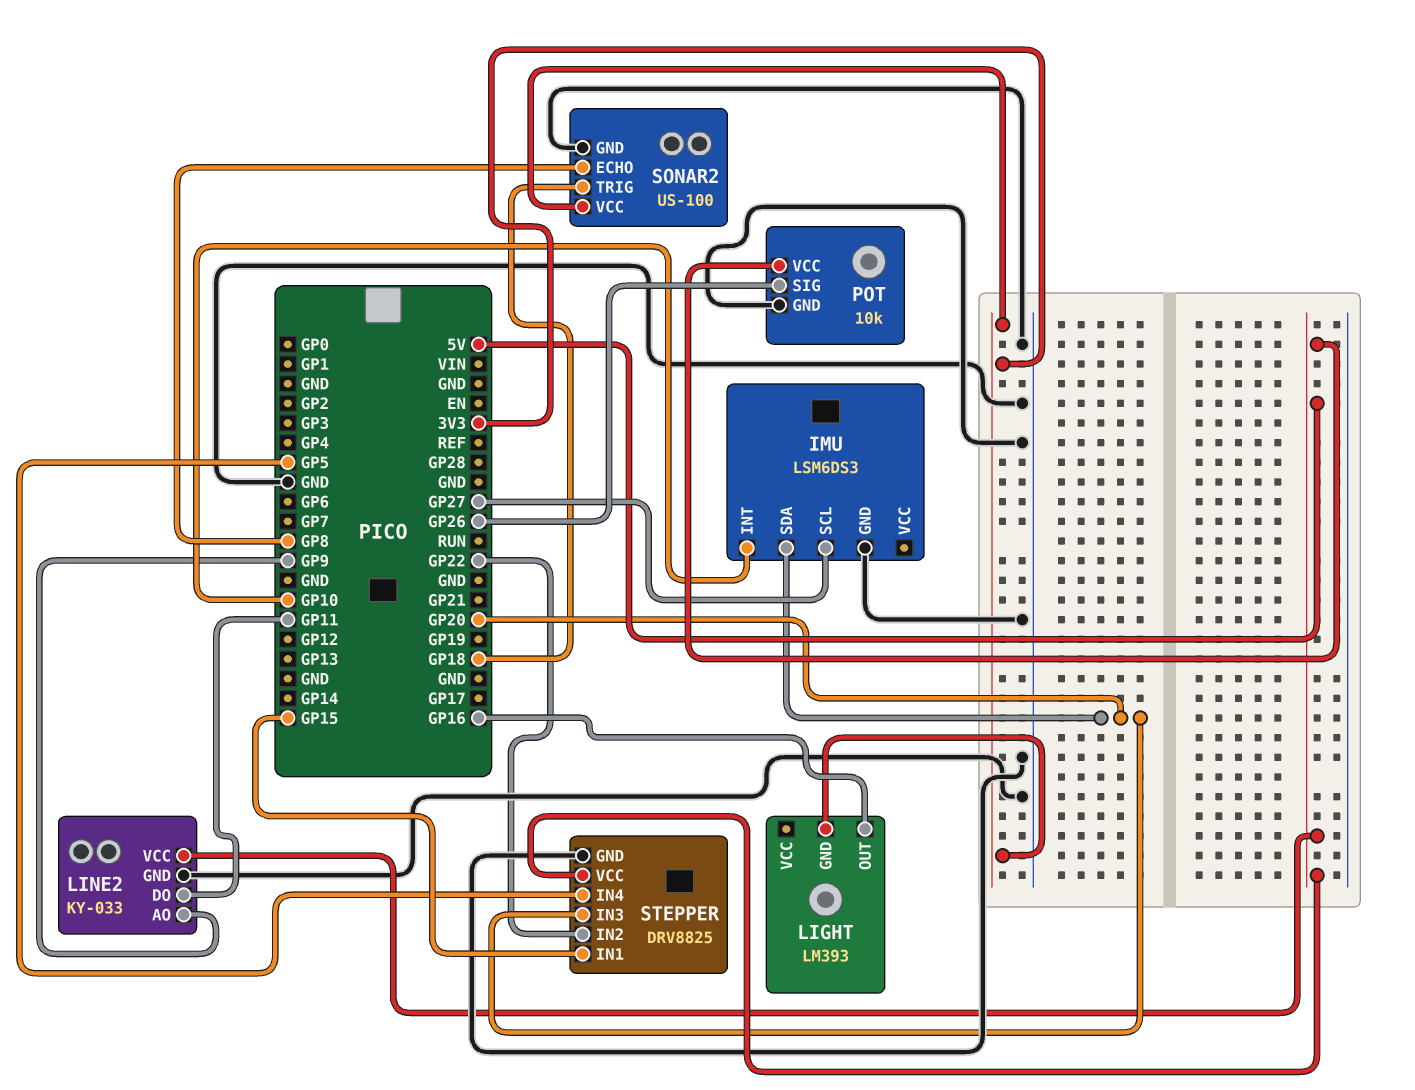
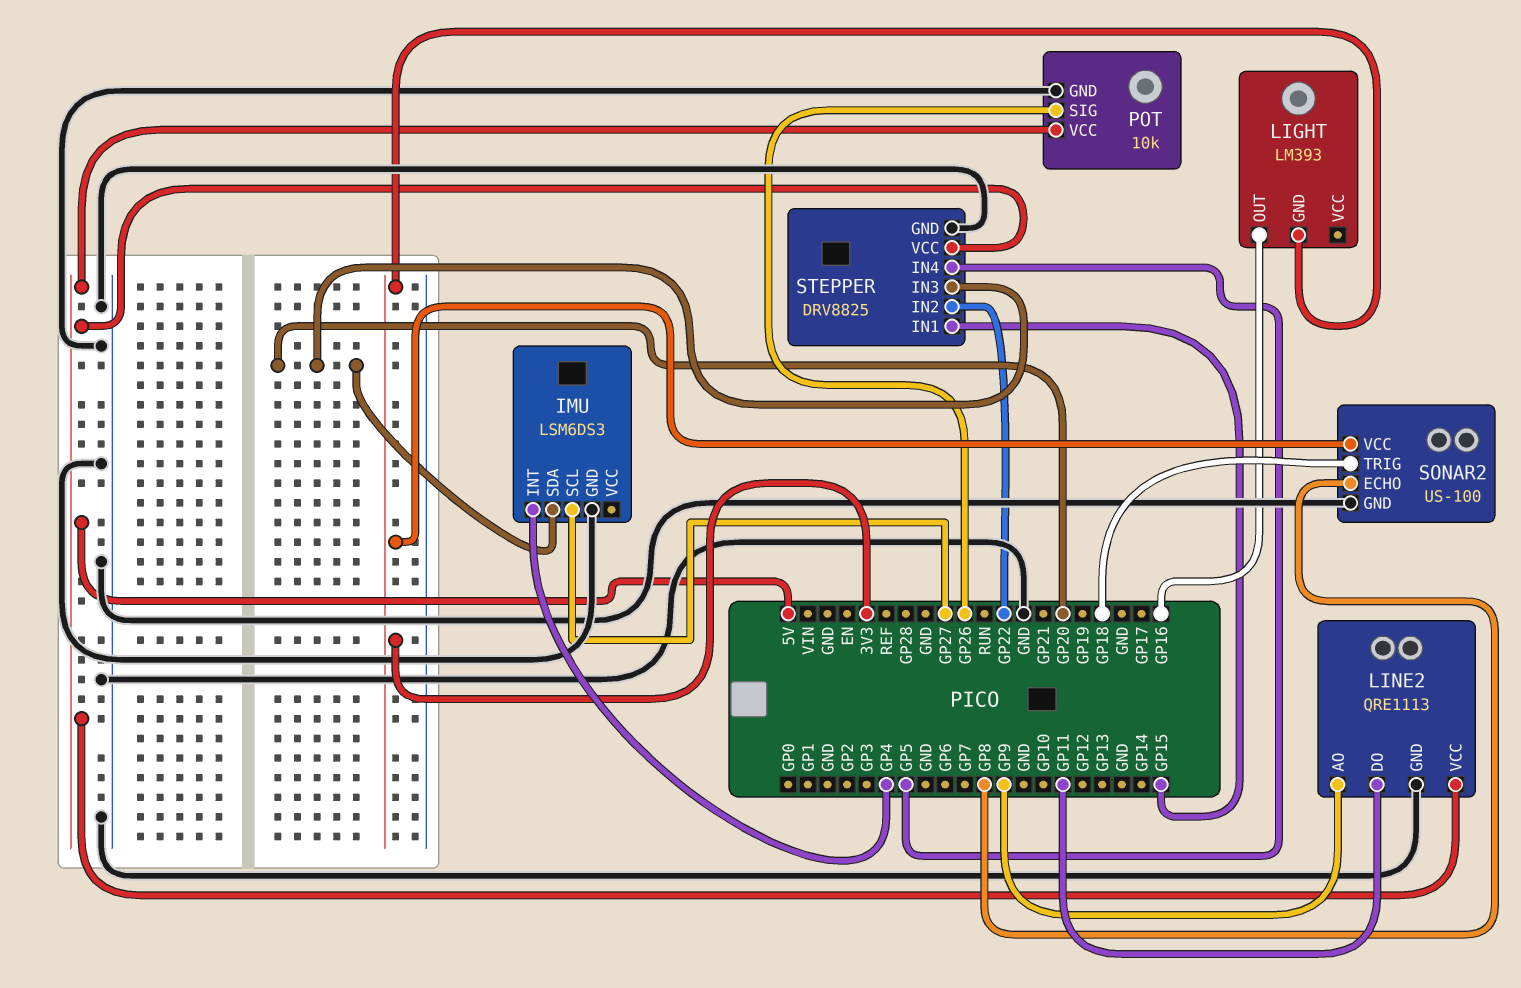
IMU pin INT: GP10 -> GP4
LINE2: KY-033 -> QRE1113

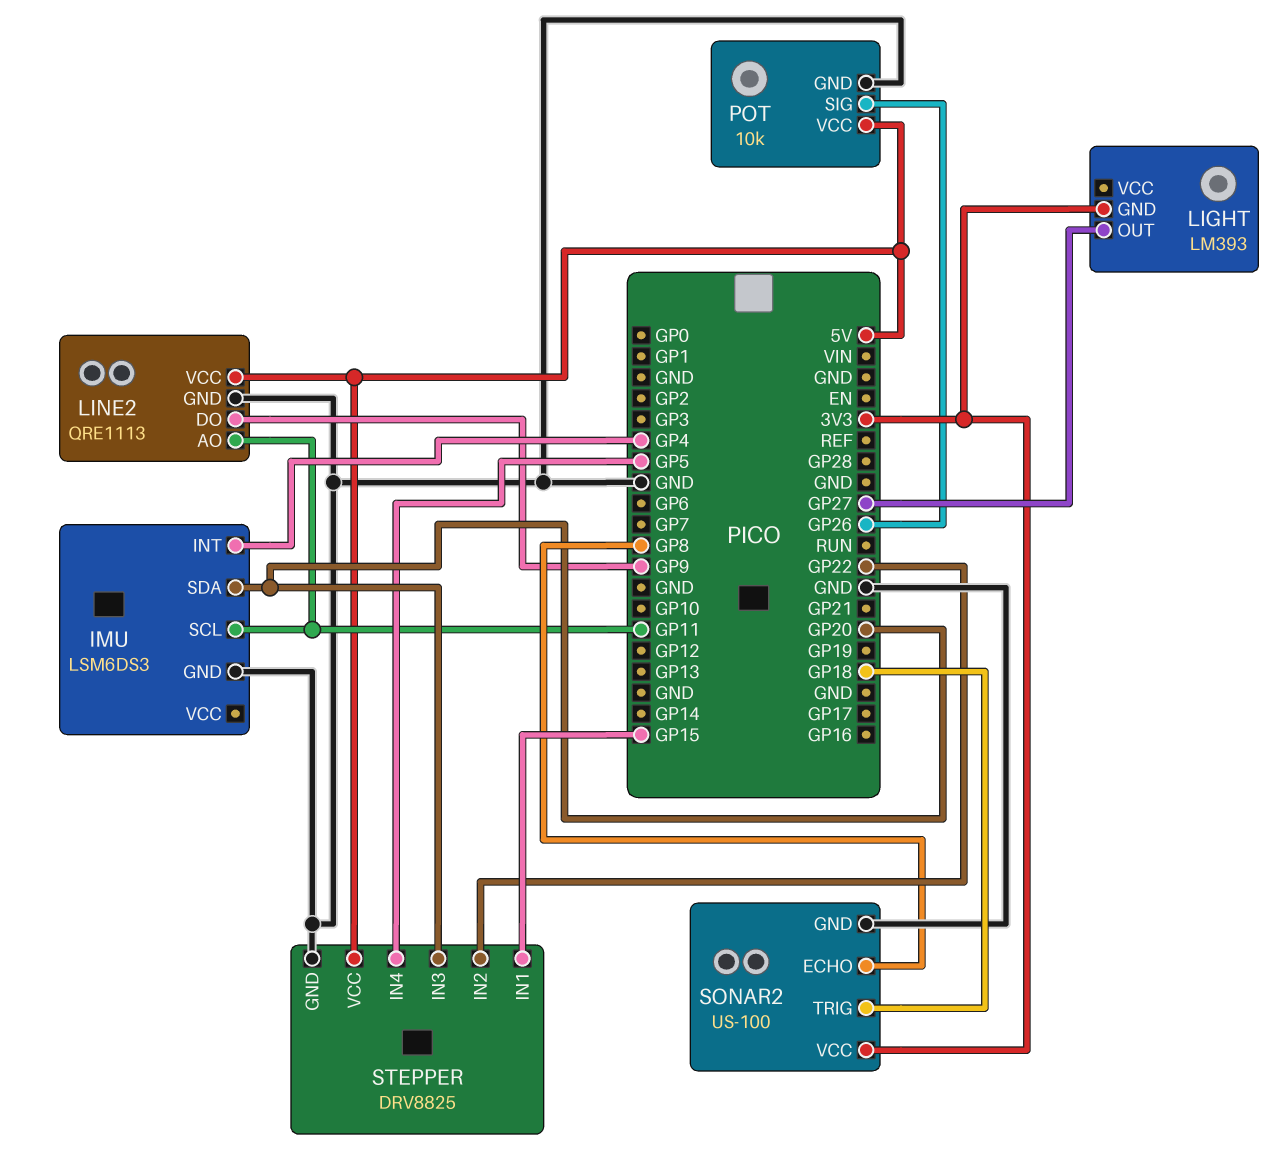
IMU pin SCL: GP27 -> GP11
LIGHT pin OUT: GP16 -> GP27
LINE2 pin AO: GP9 -> GP11
LINE2 pin DO: GP11 -> GP9

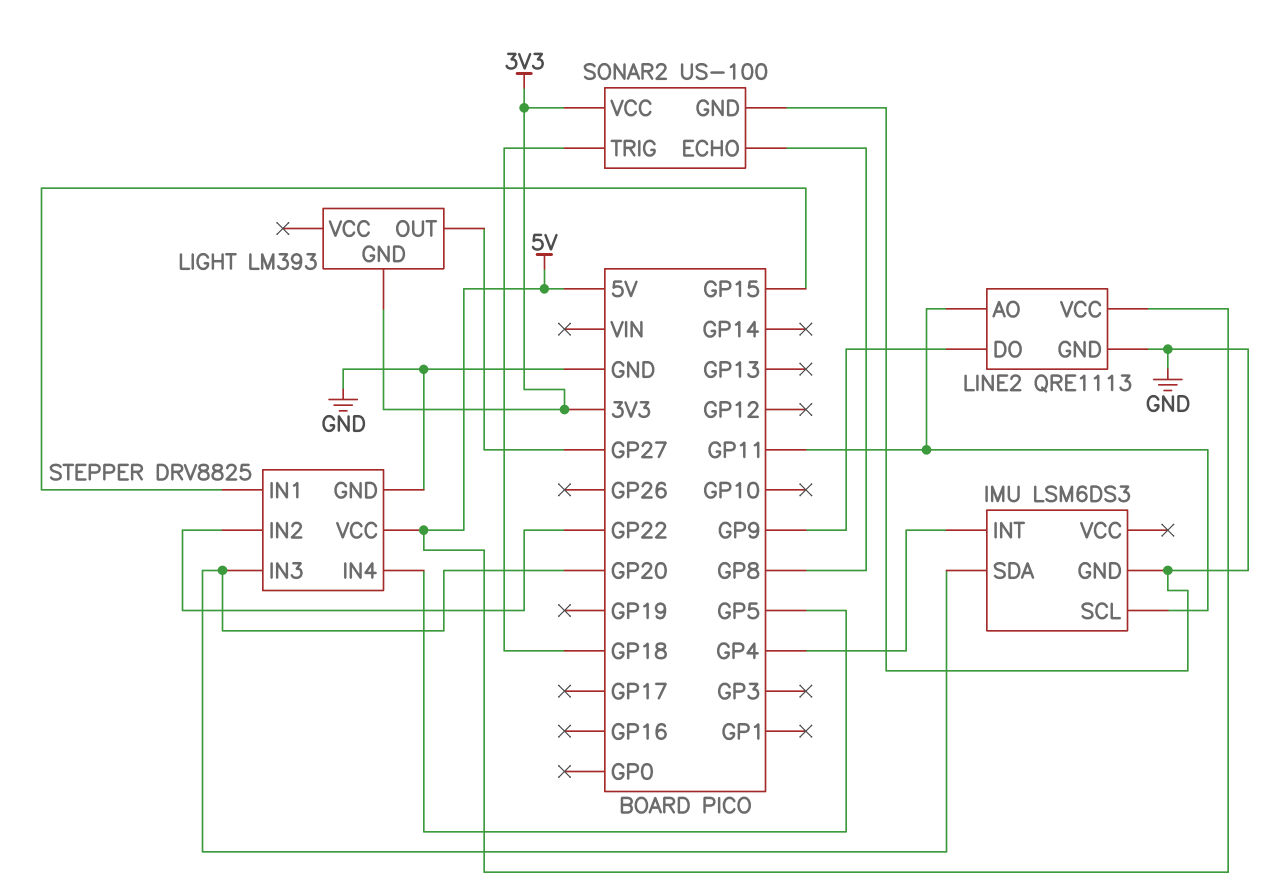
POT: 10k -> none
POT pin GND: GND -> none
POT pin SIG: GP26 -> none
POT pin VCC: 5V -> none

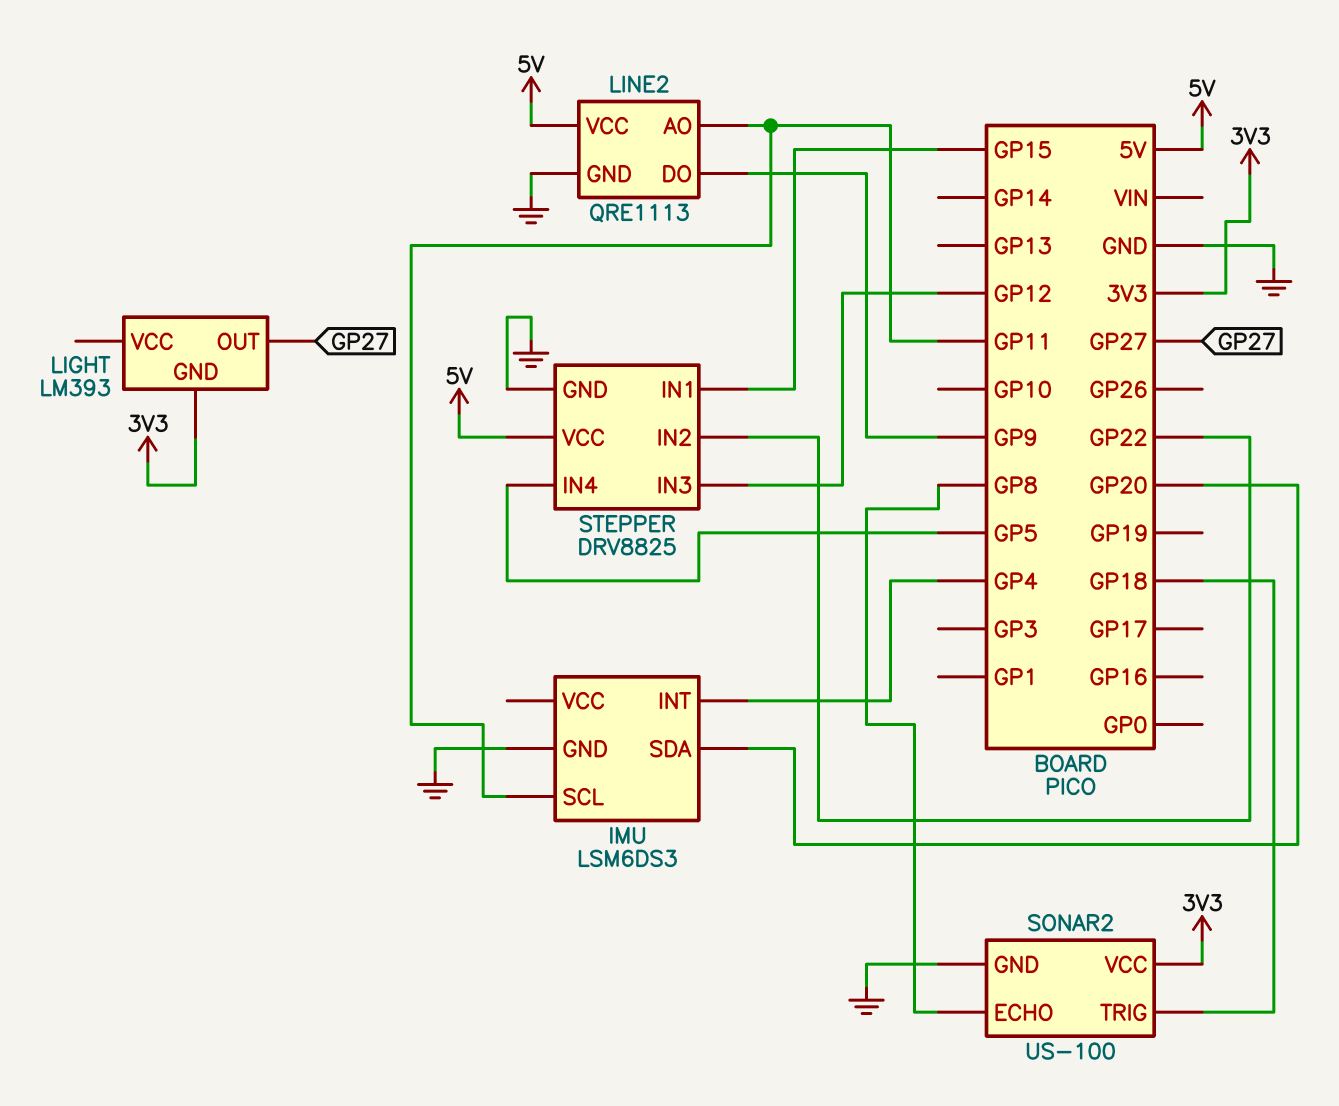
STEPPER pin IN3: GP20 -> GP12

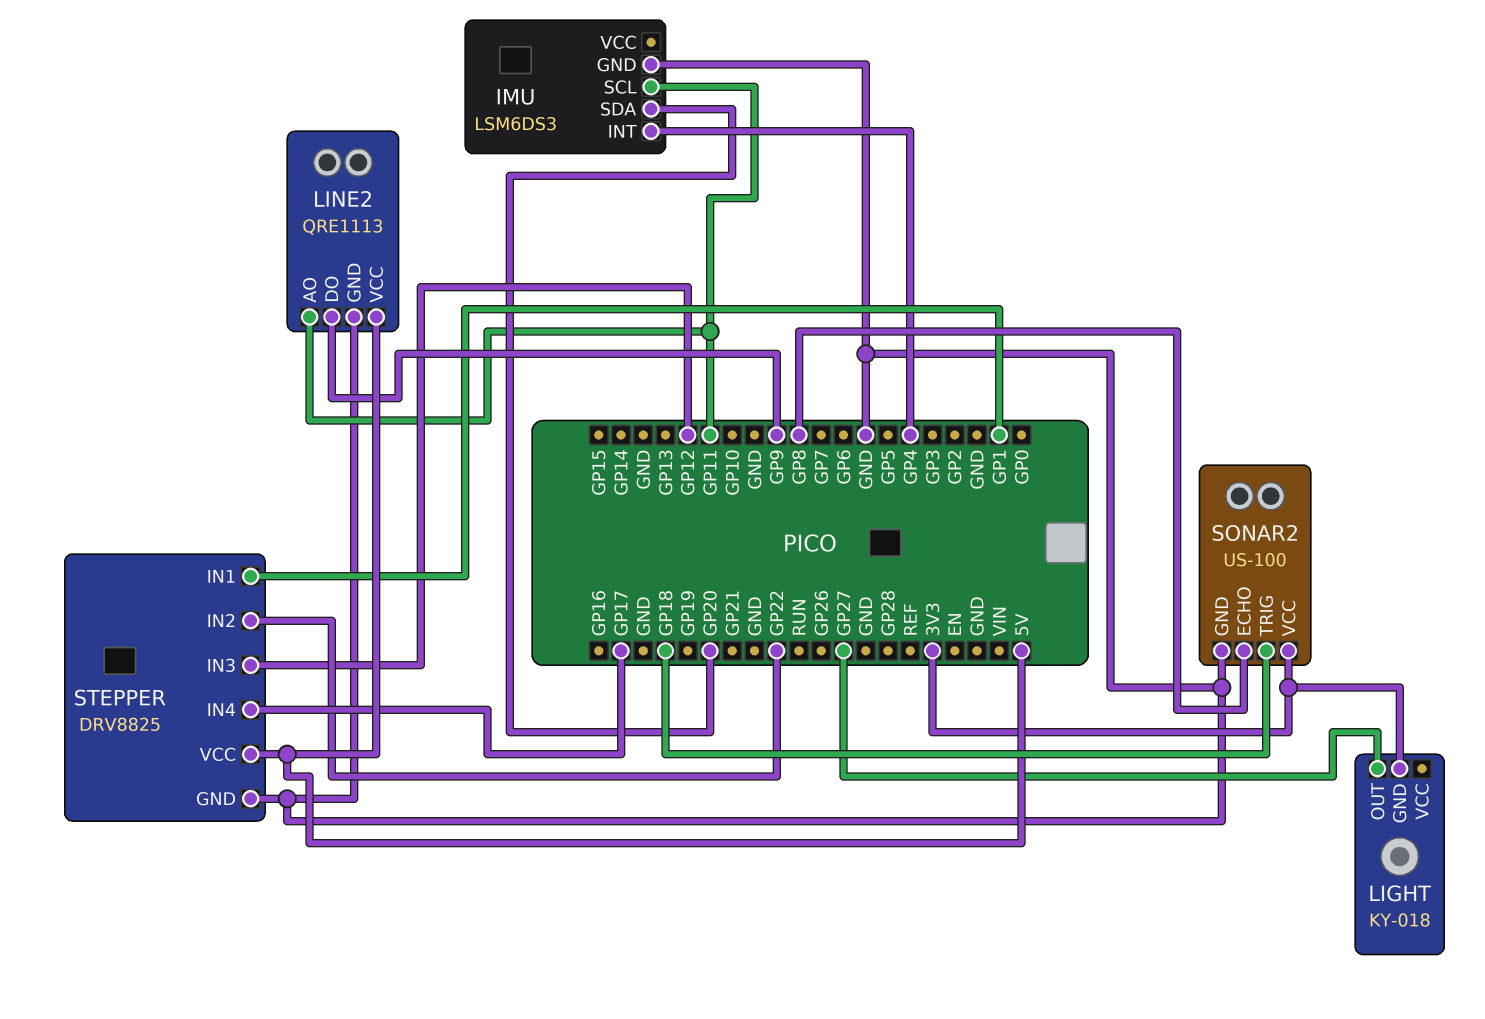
LIGHT: LM393 -> KY-018
STEPPER pin IN1: GP15 -> GP1
STEPPER pin IN4: GP5 -> GP17

